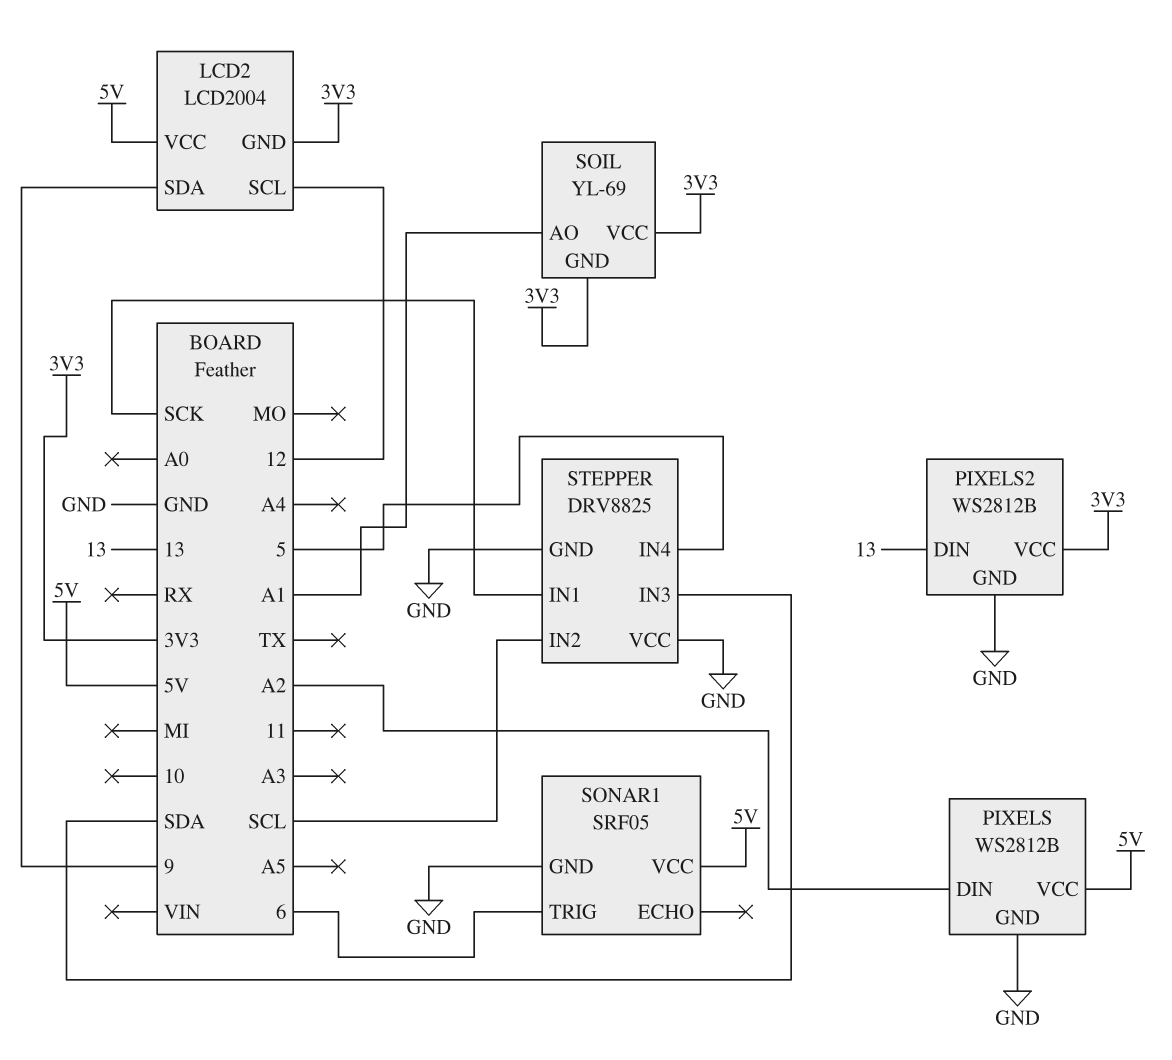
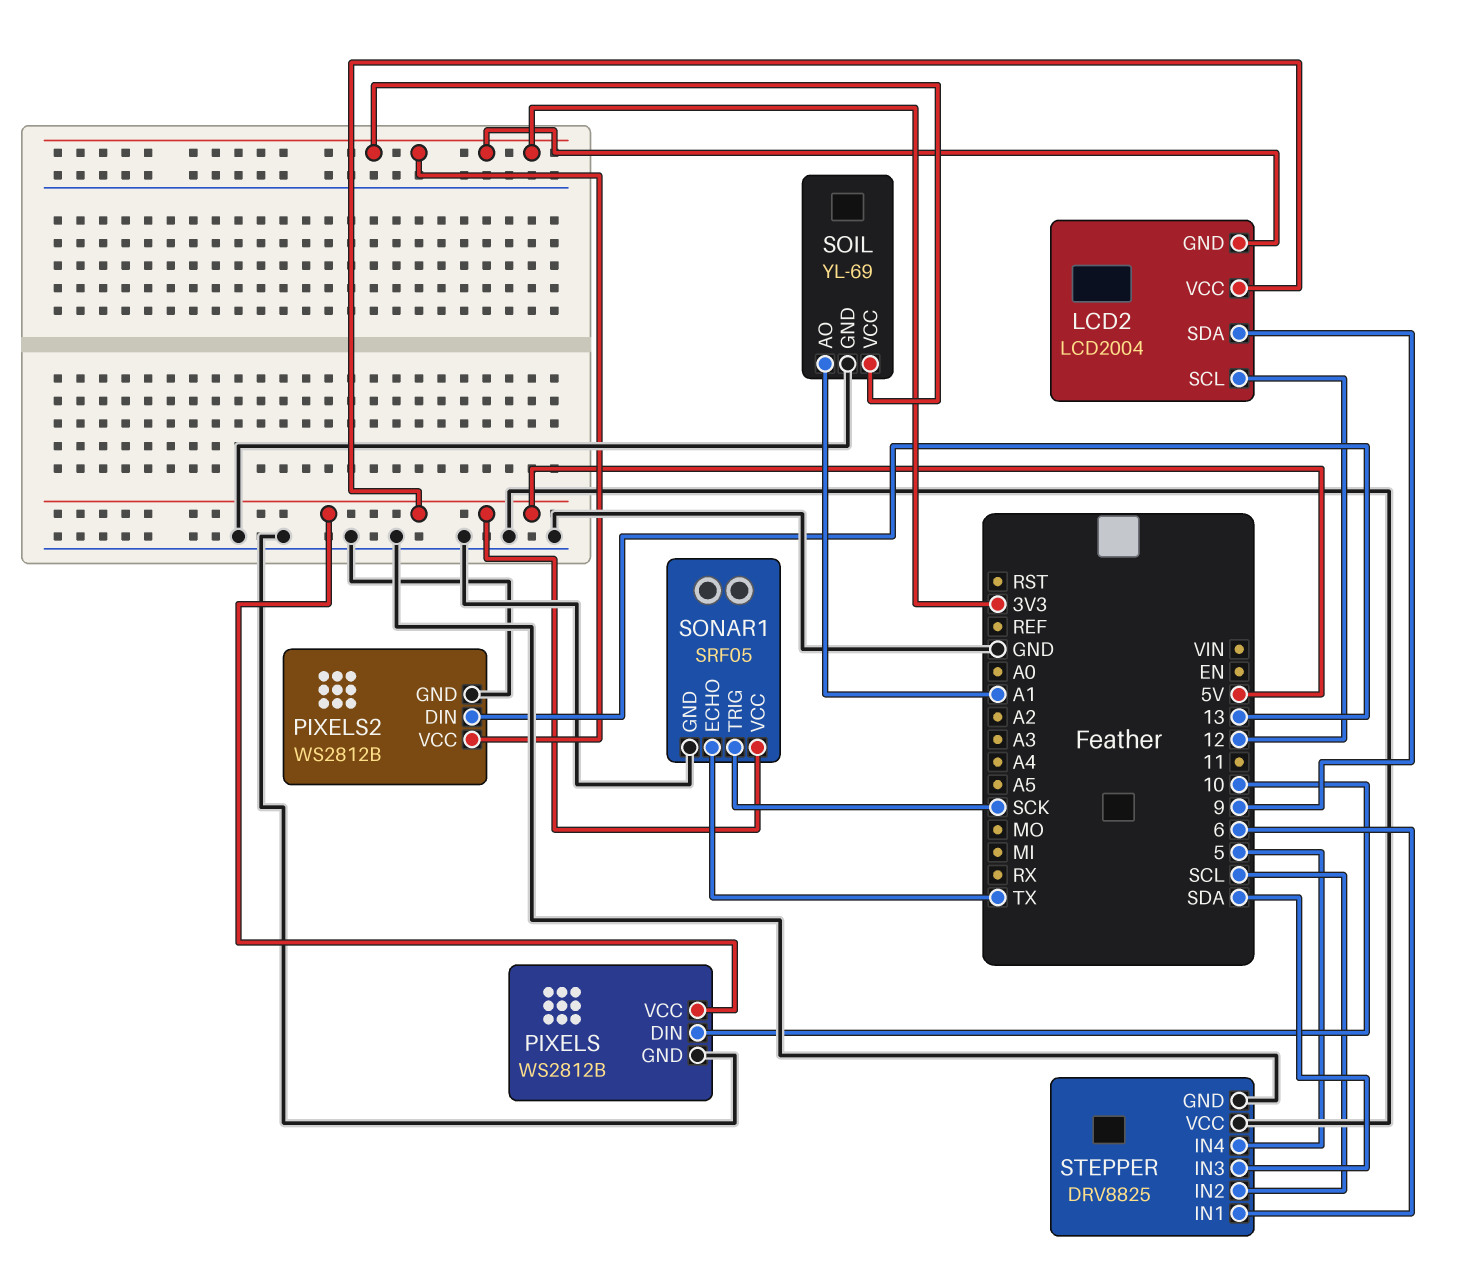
PIXELS pin DIN: A2 -> 10
SOIL pin GND: 3V3 -> GND
SONAR1 pin ECHO: none -> TX
SONAR1 pin TRIG: 6 -> SCK
STEPPER pin IN1: SCK -> 6

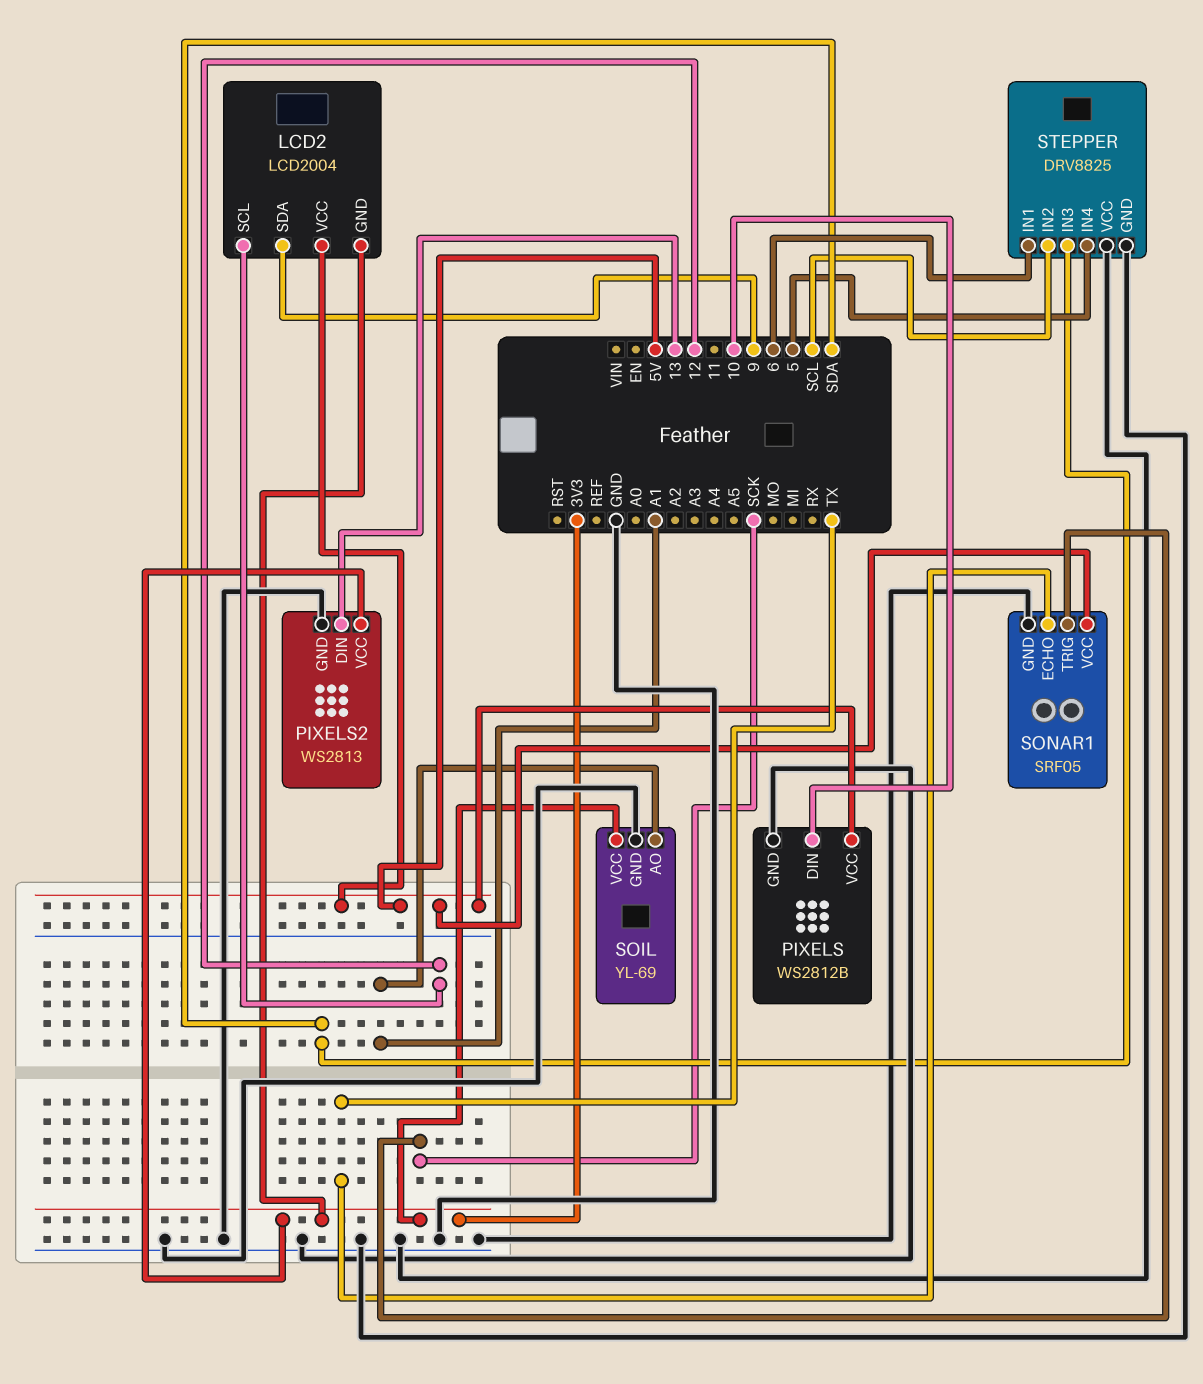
PIXELS2: WS2812B -> WS2813

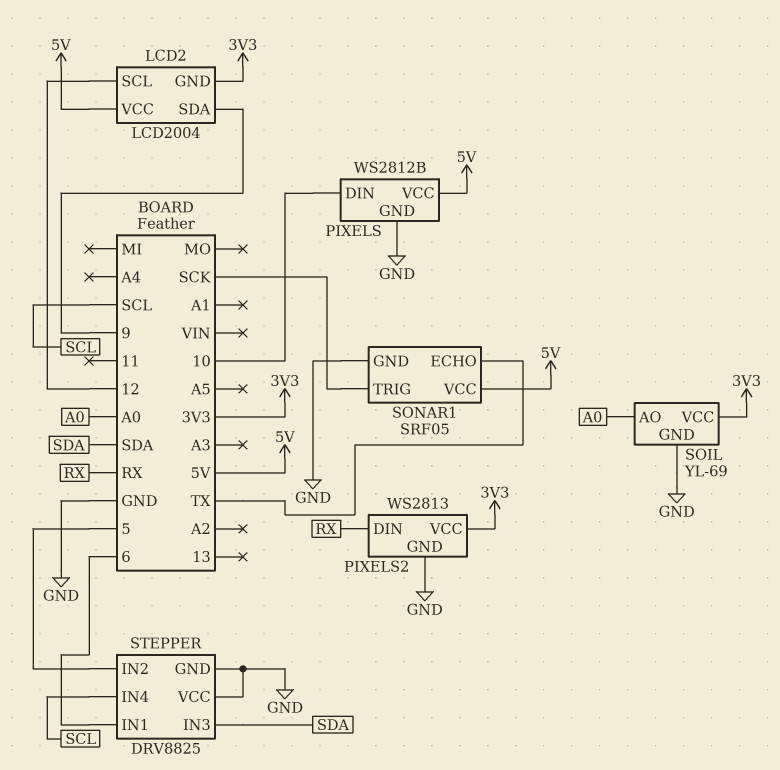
PIXELS2 pin DIN: 13 -> RX
SOIL pin AO: A1 -> A0
STEPPER pin IN2: SCL -> 5
STEPPER pin IN4: 5 -> SCL

